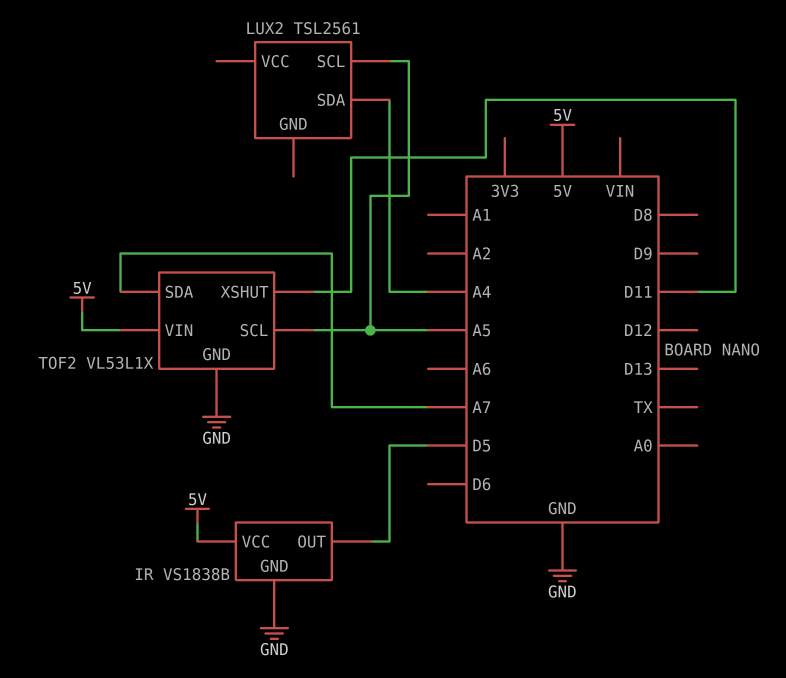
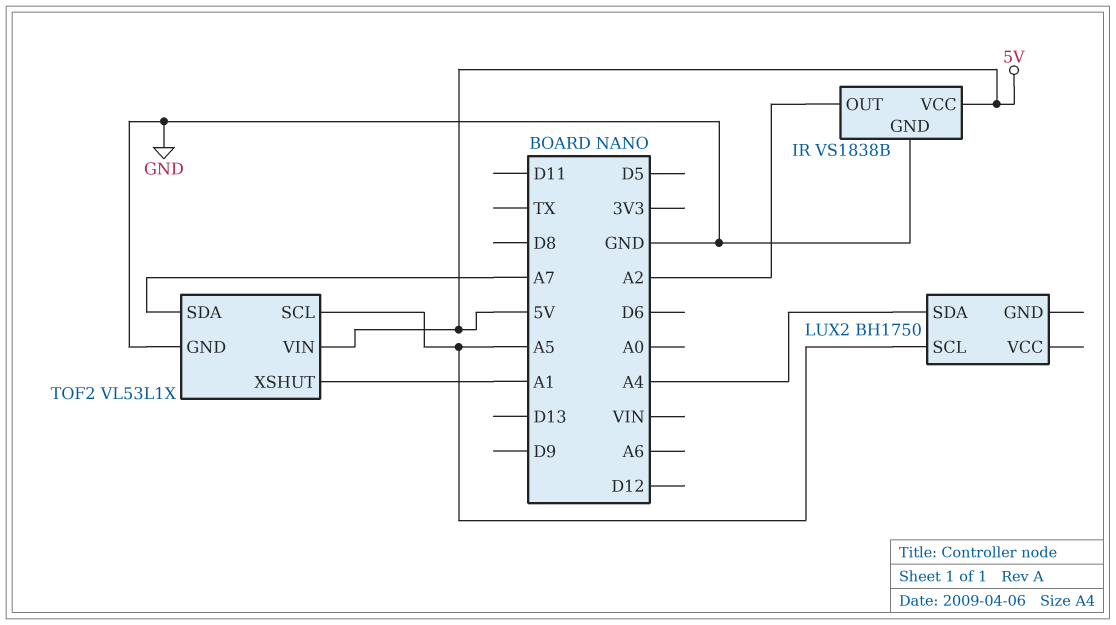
IR pin OUT: D5 -> A2
LUX2: TSL2561 -> BH1750
TOF2 pin XSHUT: D11 -> A1

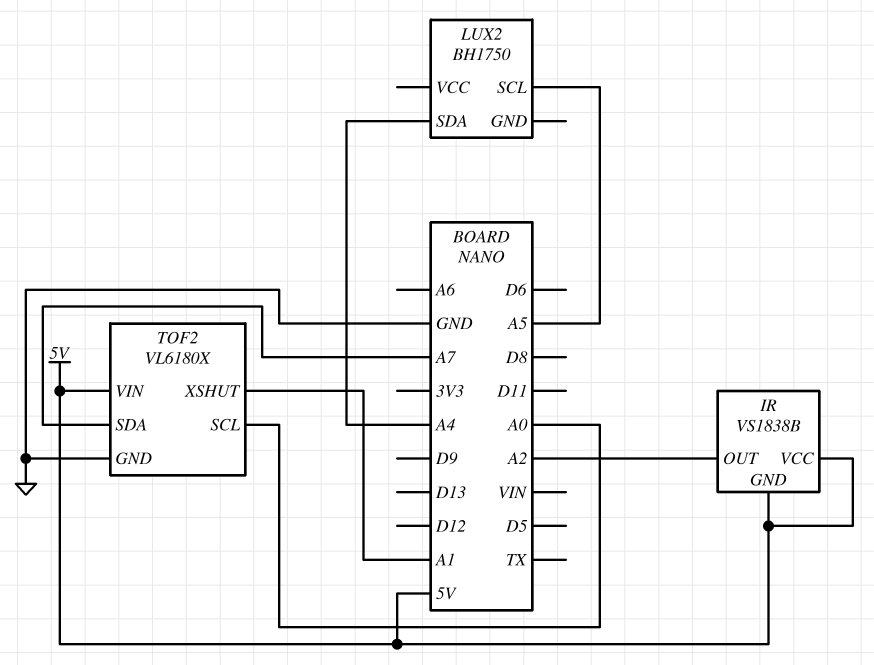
IR pin GND: GND -> 5V
TOF2: VL53L1X -> VL6180X
TOF2 pin SCL: A5 -> A0

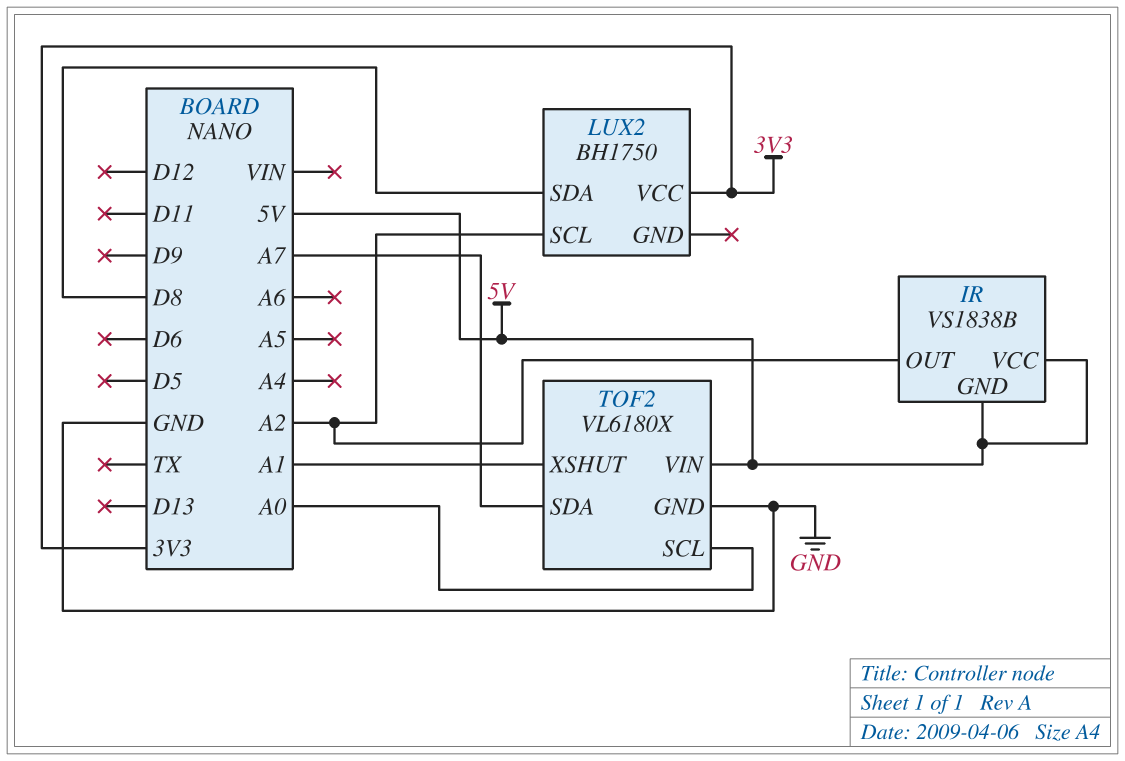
LUX2 pin SCL: A5 -> A2
LUX2 pin SDA: A4 -> D8
LUX2 pin VCC: none -> 3V3

